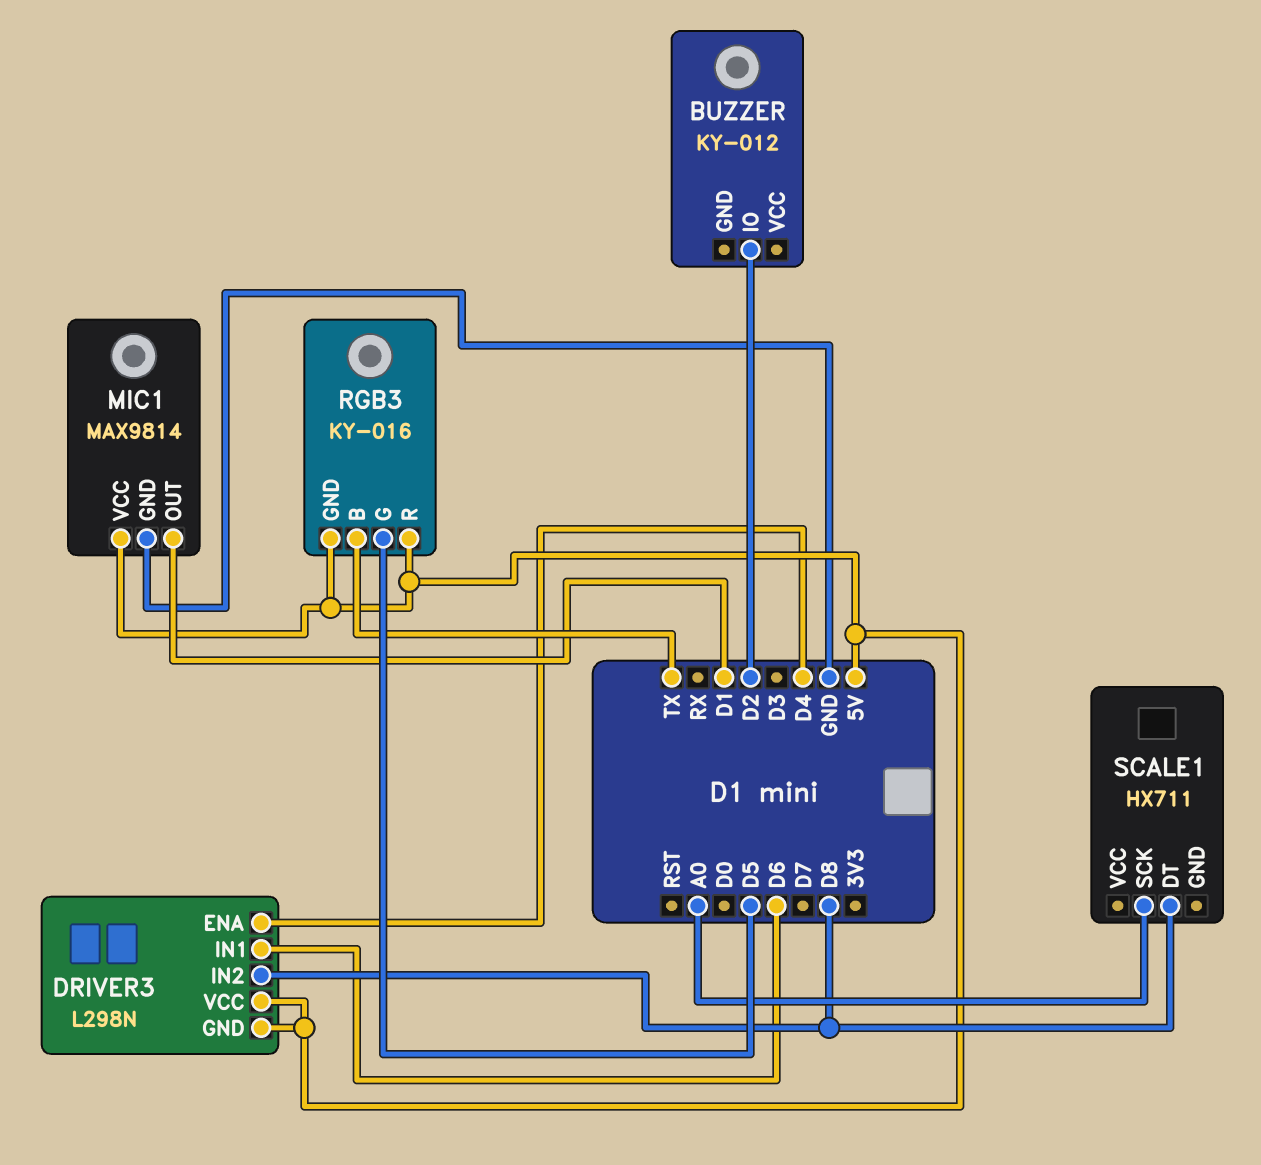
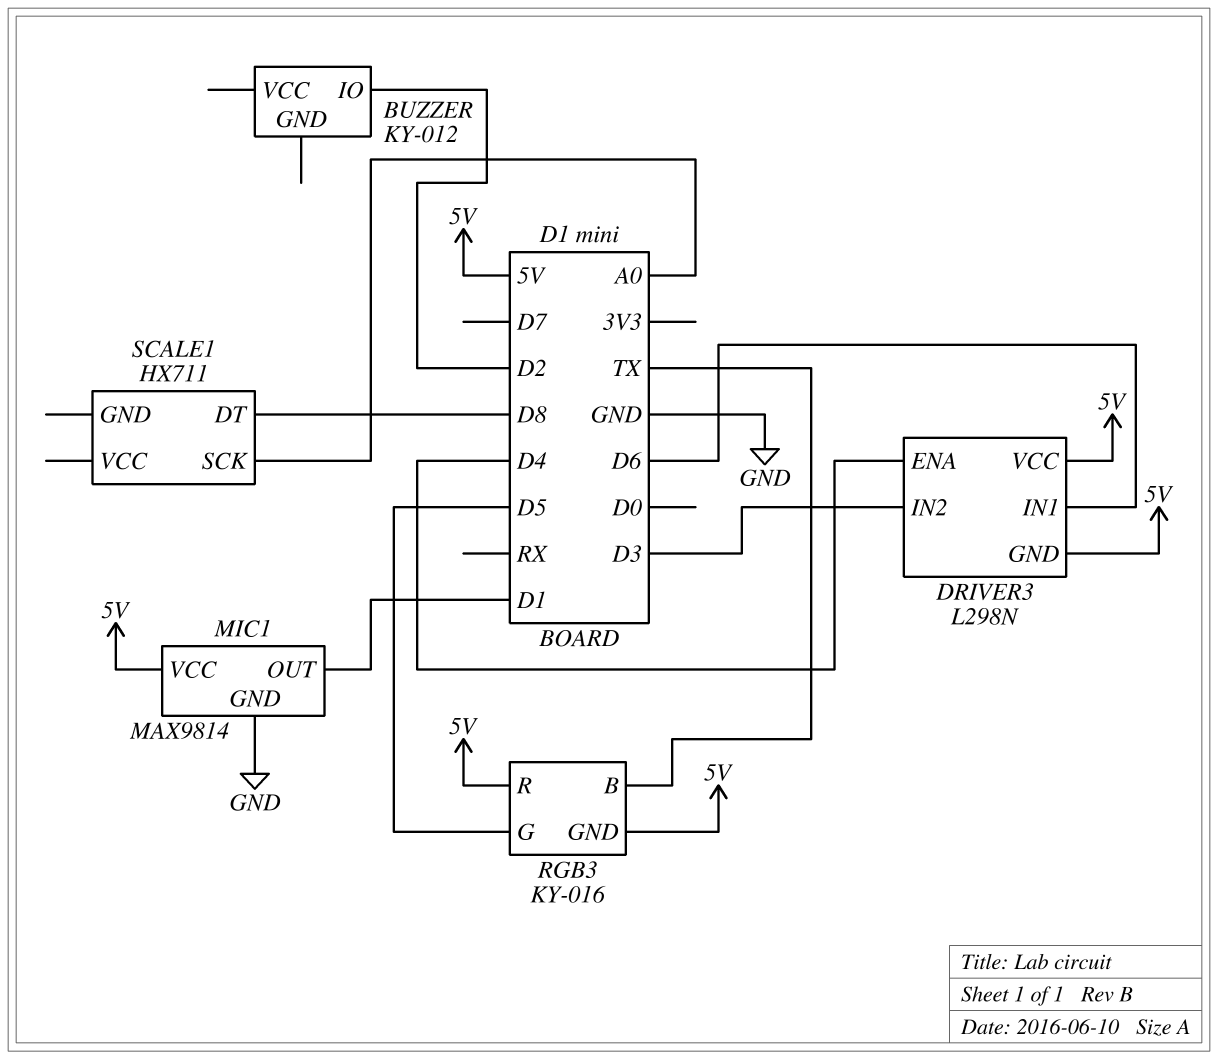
DRIVER3 pin IN2: D8 -> D3

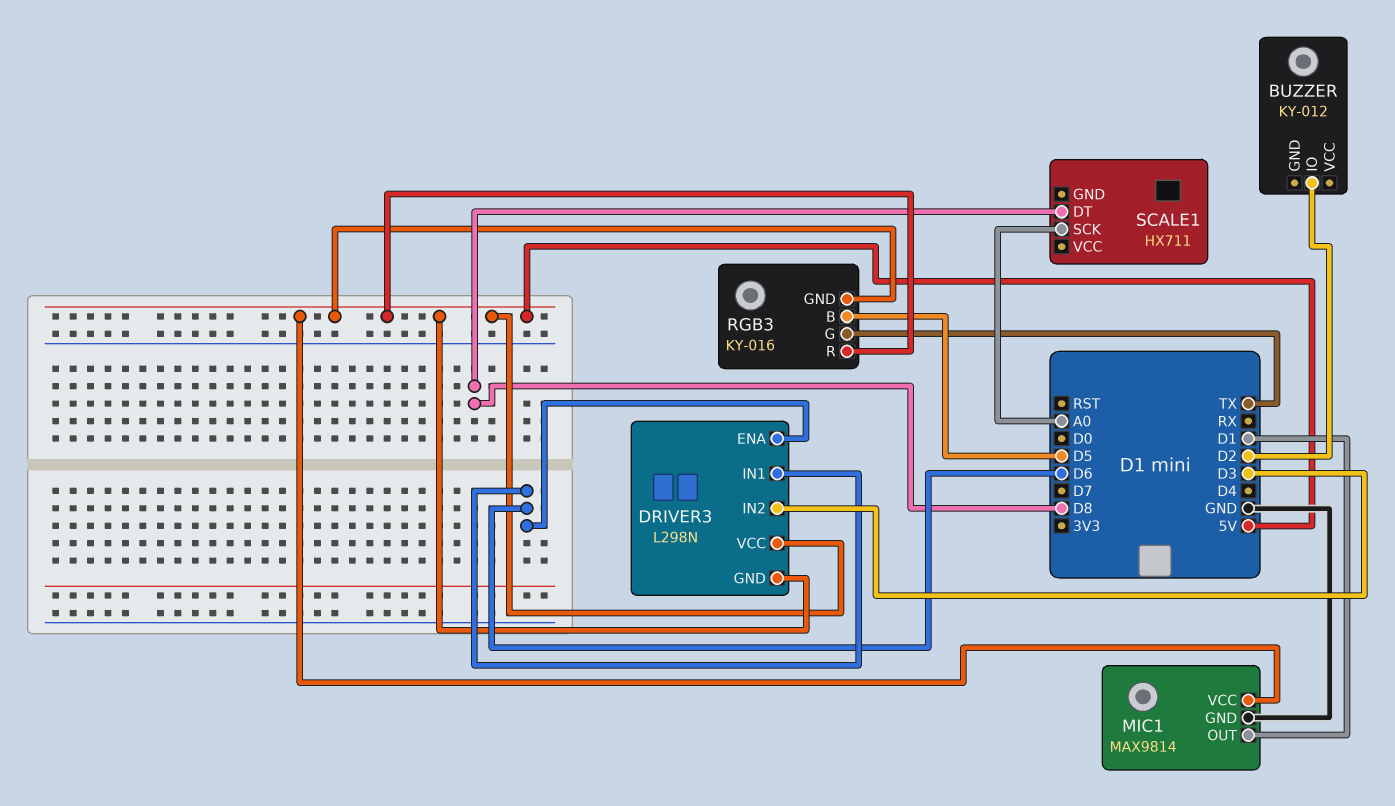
DRIVER3 pin ENA: D4 -> D6
RGB3 pin B: TX -> D5
RGB3 pin G: D5 -> TX

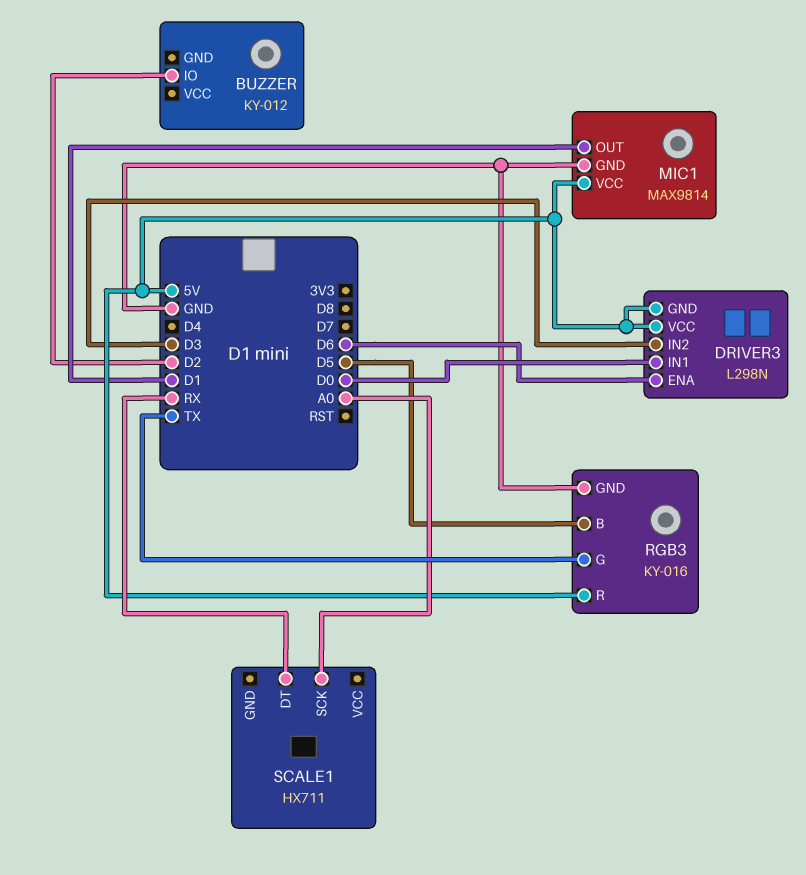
DRIVER3 pin IN1: D6 -> D0
RGB3 pin GND: 5V -> GND
SCALE1 pin DT: D8 -> RX

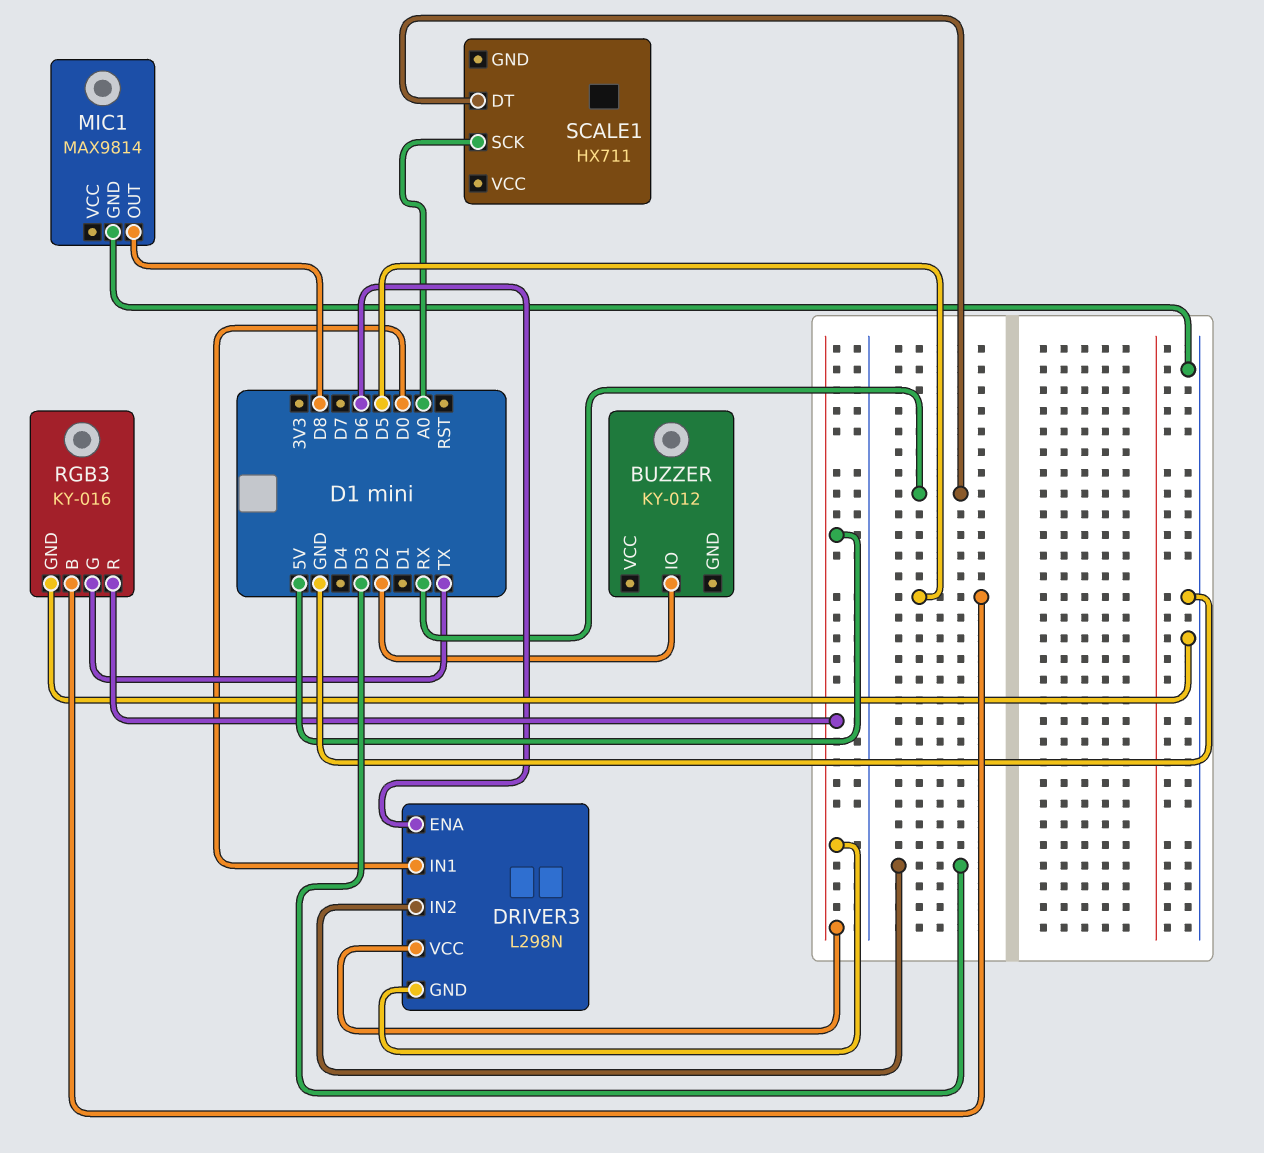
MIC1 pin OUT: D1 -> D8
MIC1 pin VCC: 5V -> none

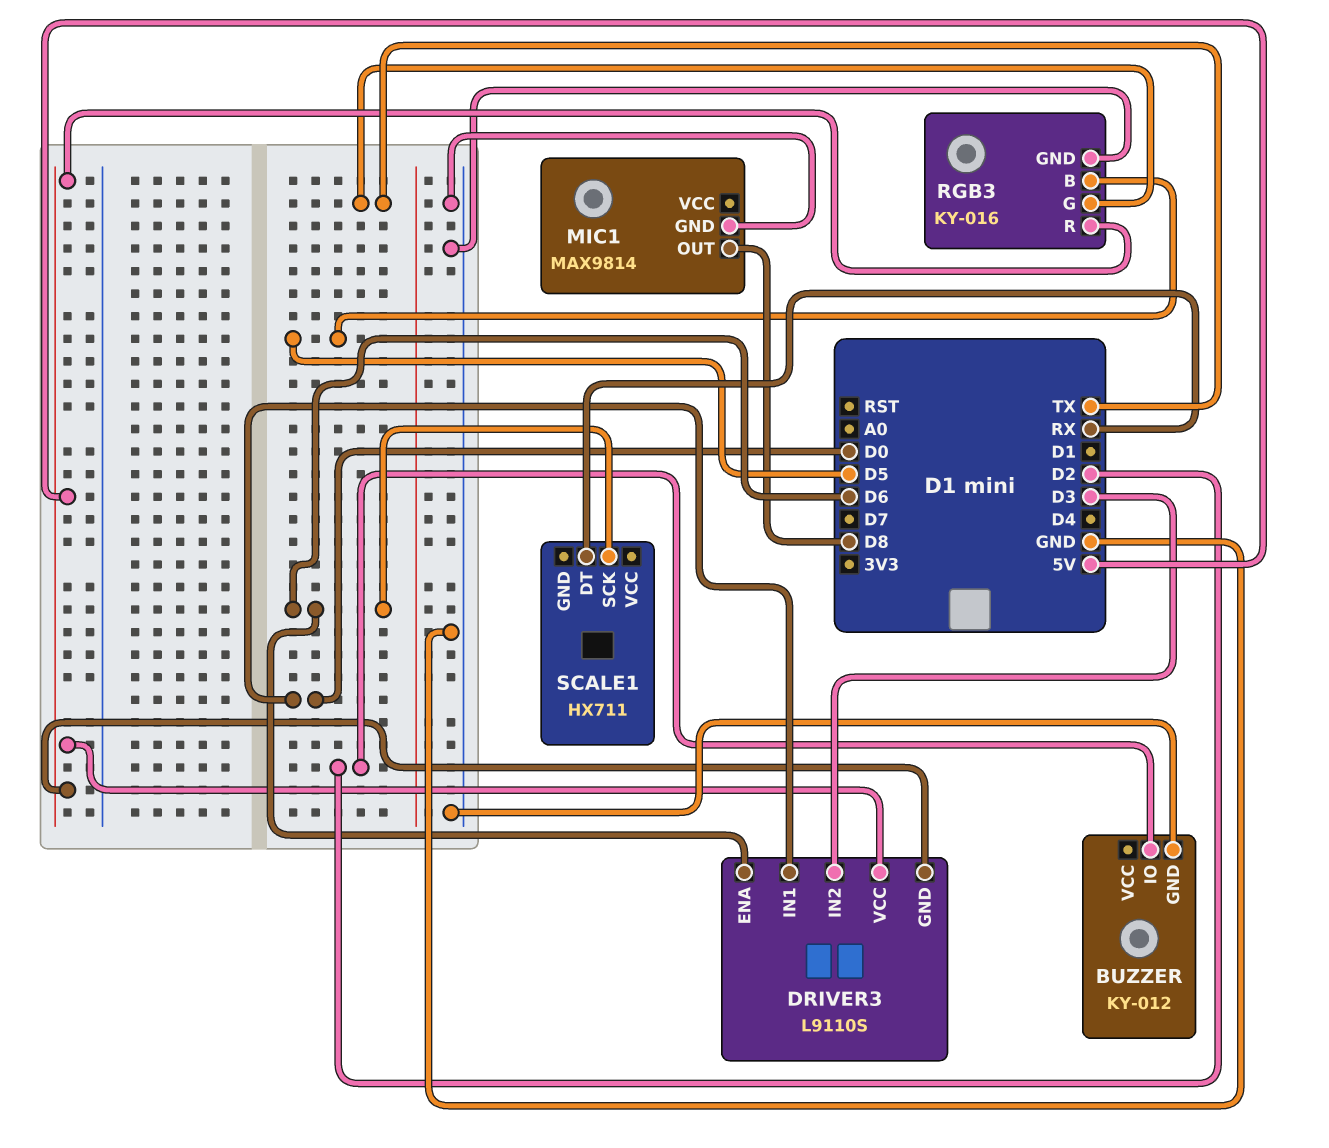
BUZZER pin GND: none -> GND
DRIVER3: L298N -> L9110S
SCALE1 pin SCK: A0 -> D6

